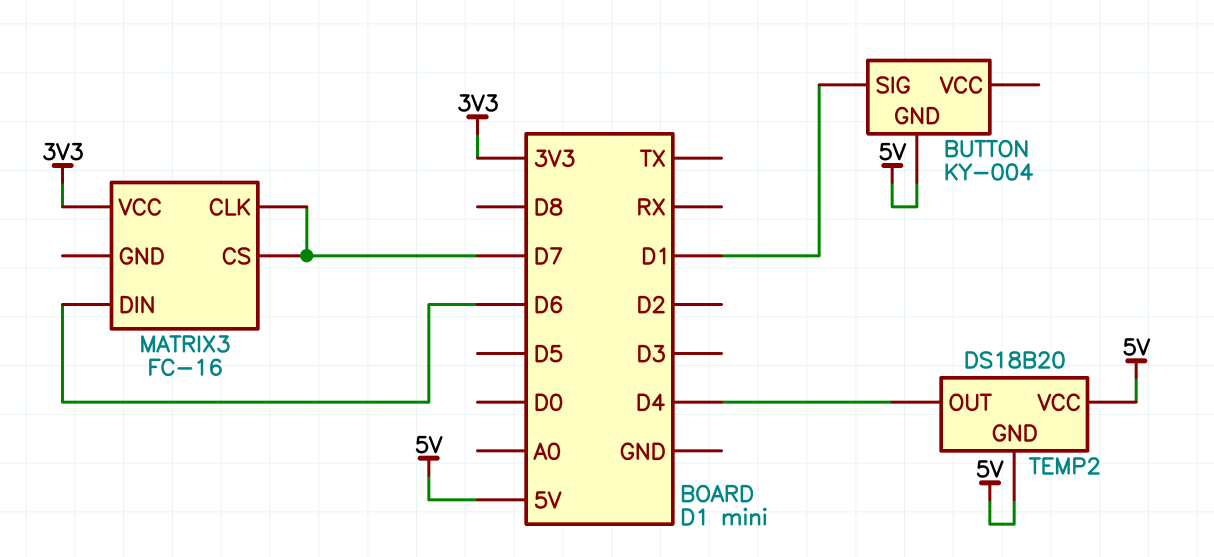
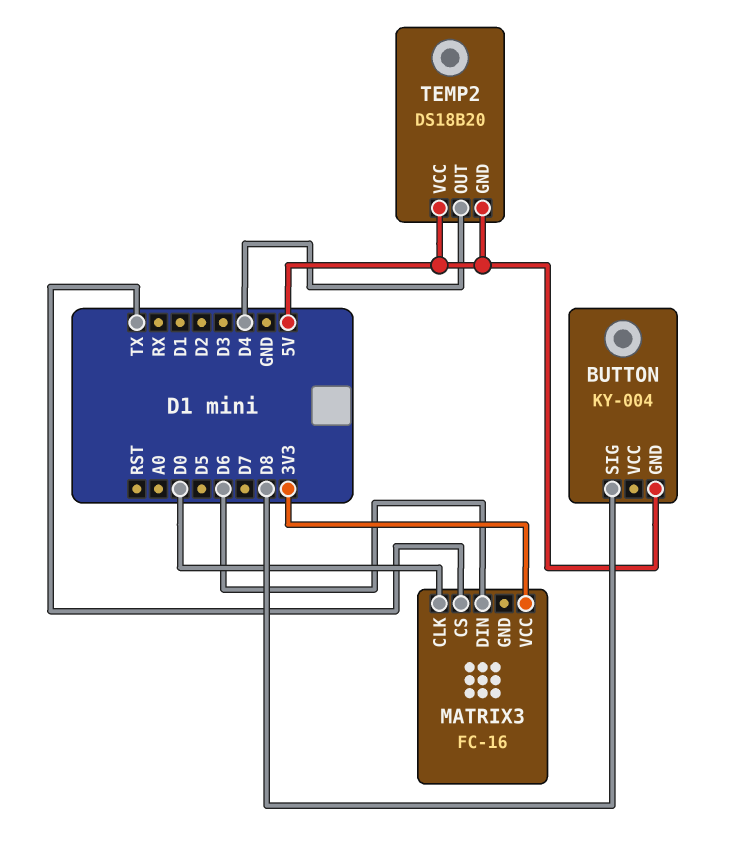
BUTTON pin SIG: D1 -> D8
MATRIX3 pin CLK: D7 -> D0
MATRIX3 pin CS: D7 -> TX

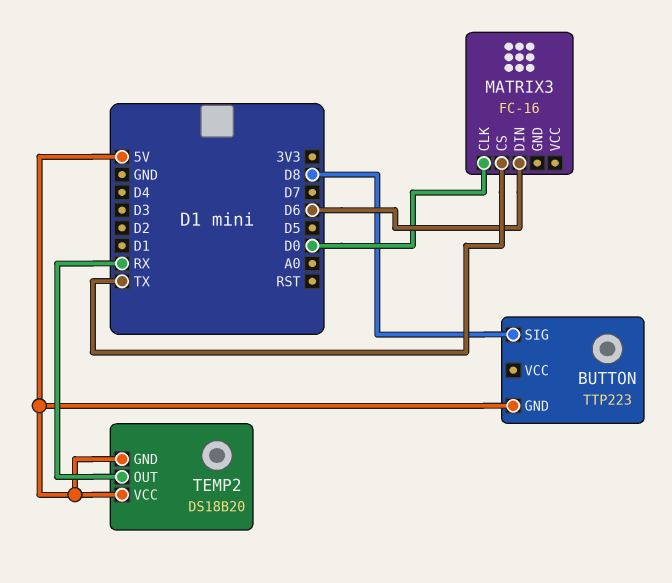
BUTTON: KY-004 -> TTP223
MATRIX3 pin VCC: 3V3 -> none
TEMP2 pin OUT: D4 -> RX

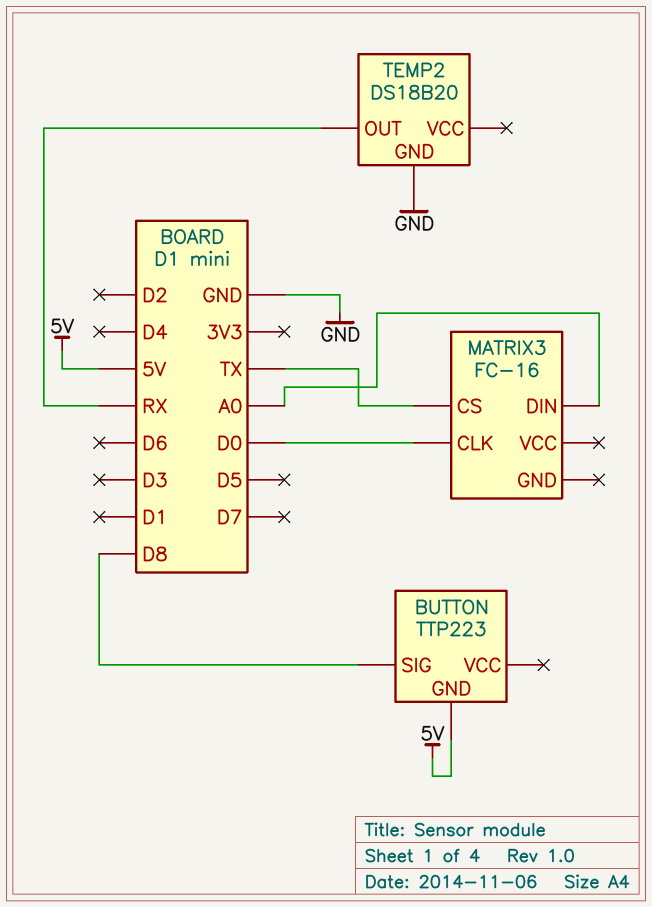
MATRIX3 pin DIN: D6 -> A0
TEMP2 pin GND: 5V -> GND
TEMP2 pin VCC: 5V -> none

